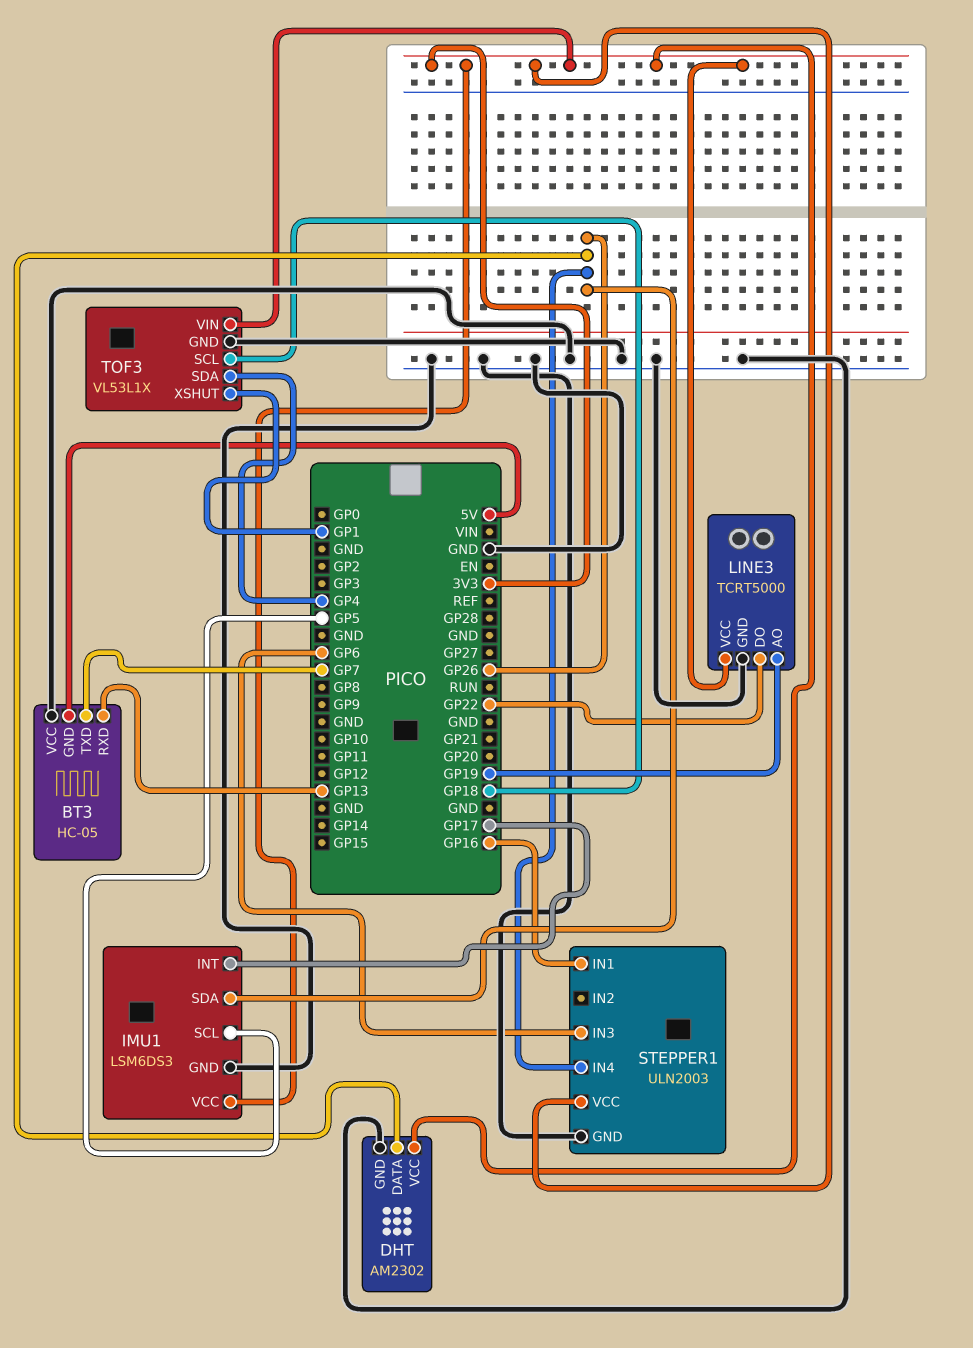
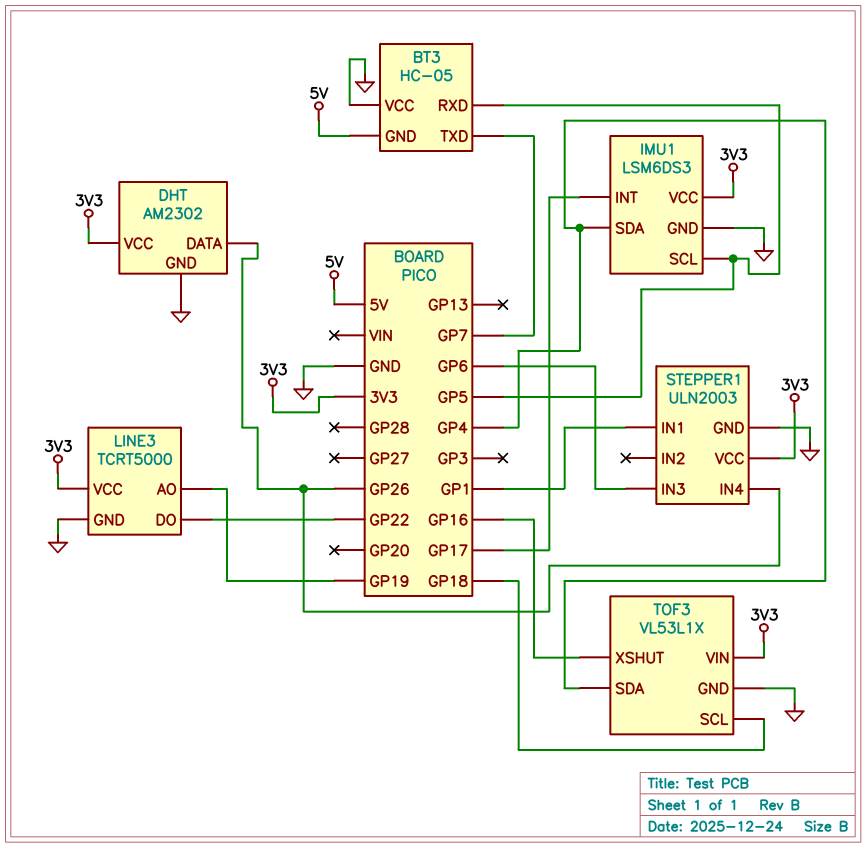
BT3 pin RXD: GP13 -> GP5
IMU1 pin SDA: GP26 -> GP4
STEPPER1 pin IN1: GP16 -> GP1
TOF3 pin XSHUT: GP1 -> GP16

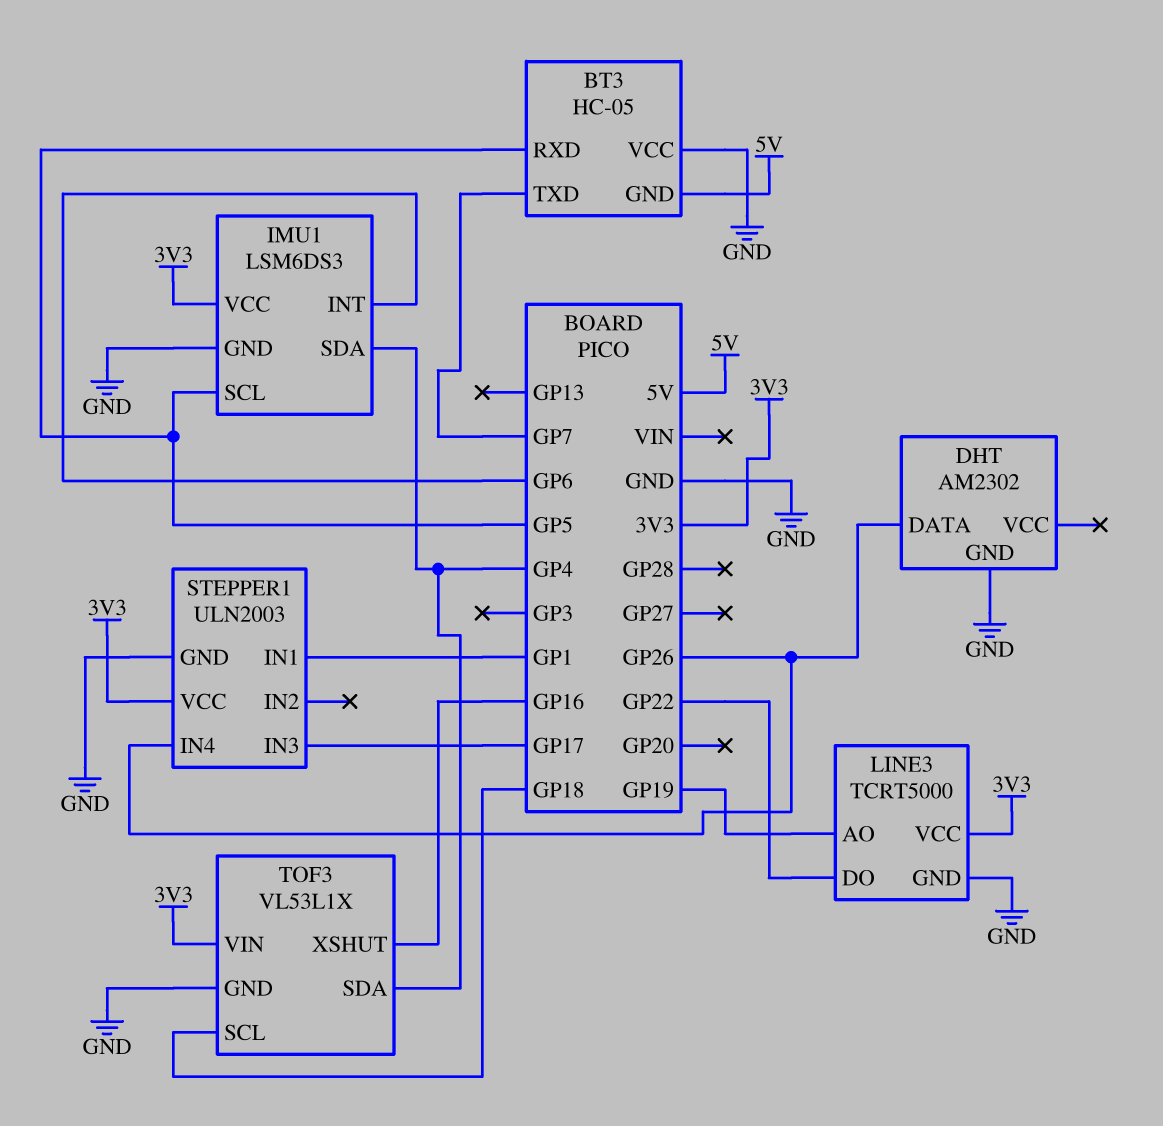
DHT pin VCC: 3V3 -> none
IMU1 pin INT: GP17 -> GP6
STEPPER1 pin IN3: GP6 -> GP17

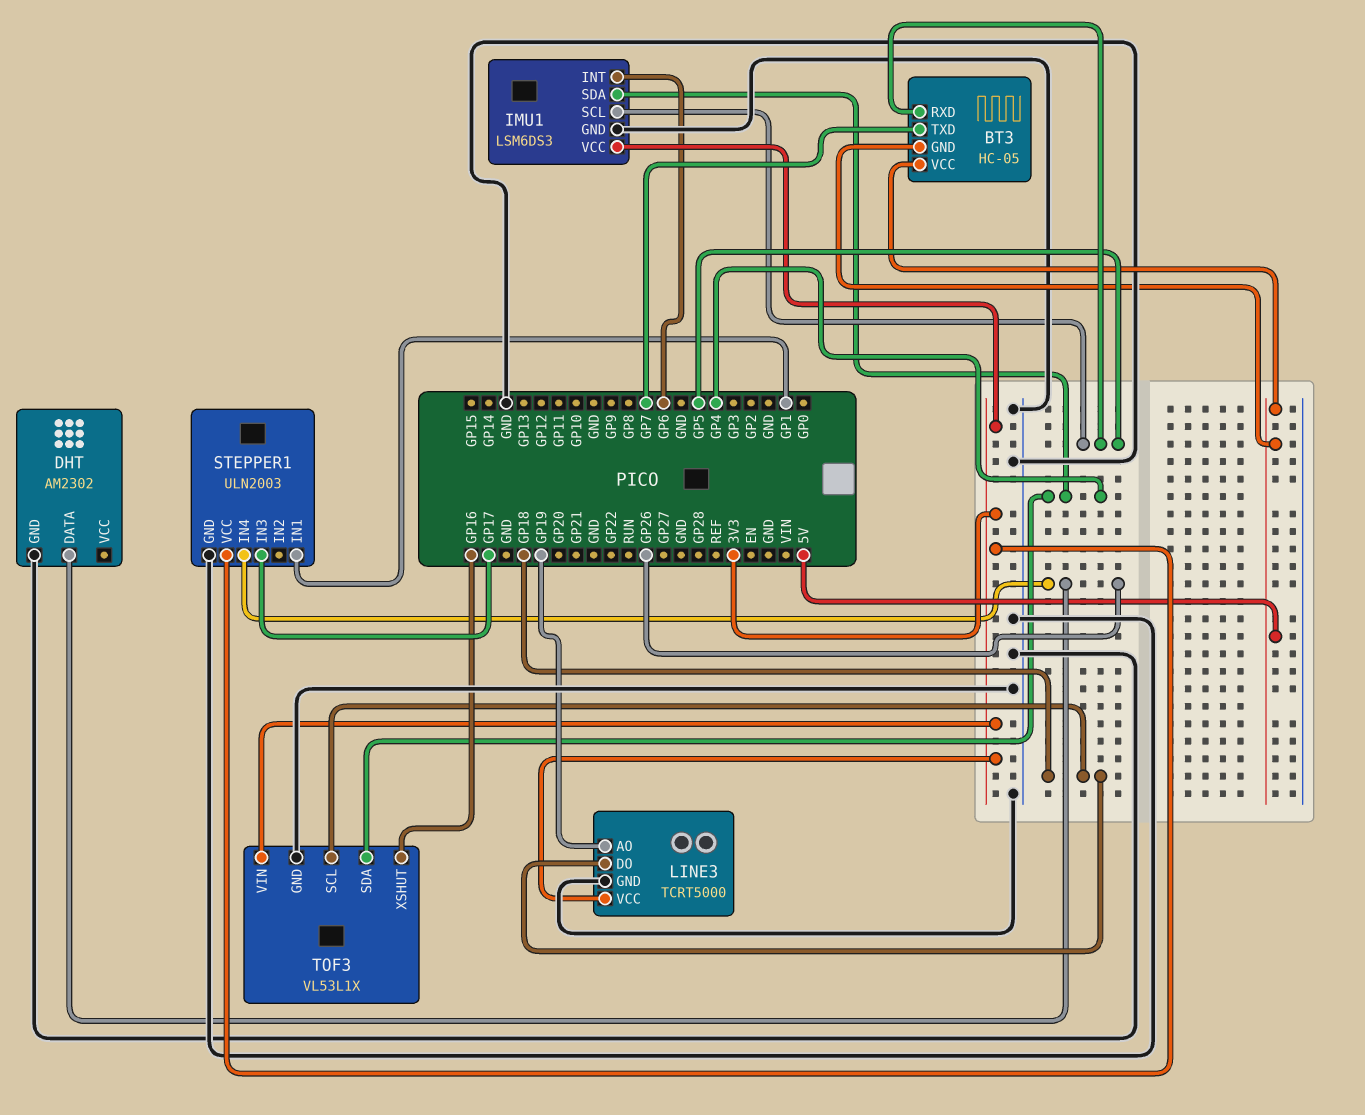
BT3 pin VCC: GND -> 5V
LINE3 pin DO: GP22 -> GP18

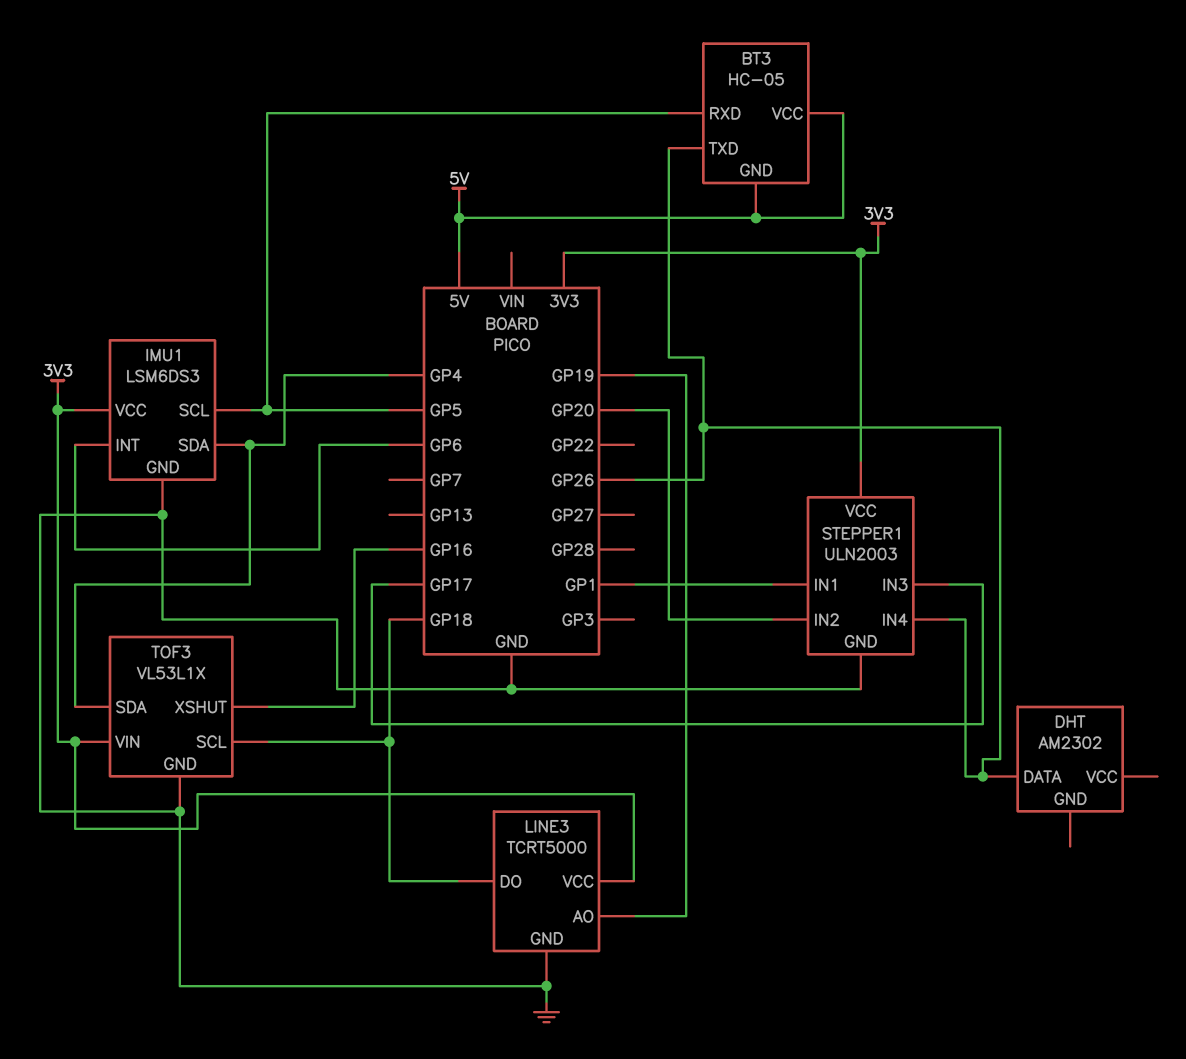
BT3 pin TXD: GP7 -> GP26
DHT pin GND: GND -> none
STEPPER1 pin IN2: none -> GP20

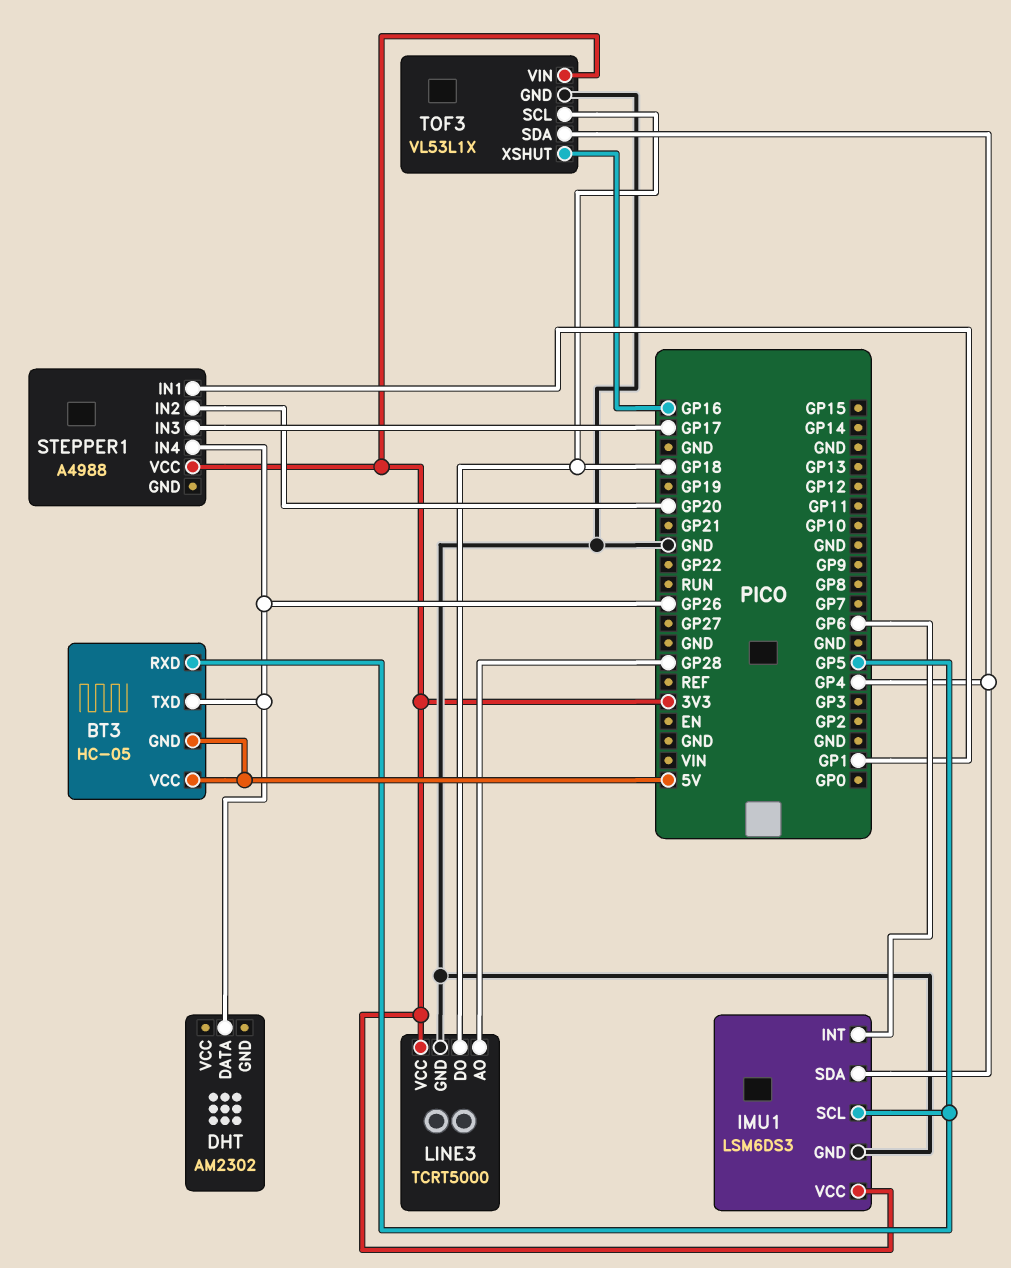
LINE3 pin AO: GP19 -> GP28
STEPPER1: ULN2003 -> A4988
STEPPER1 pin GND: GND -> none

